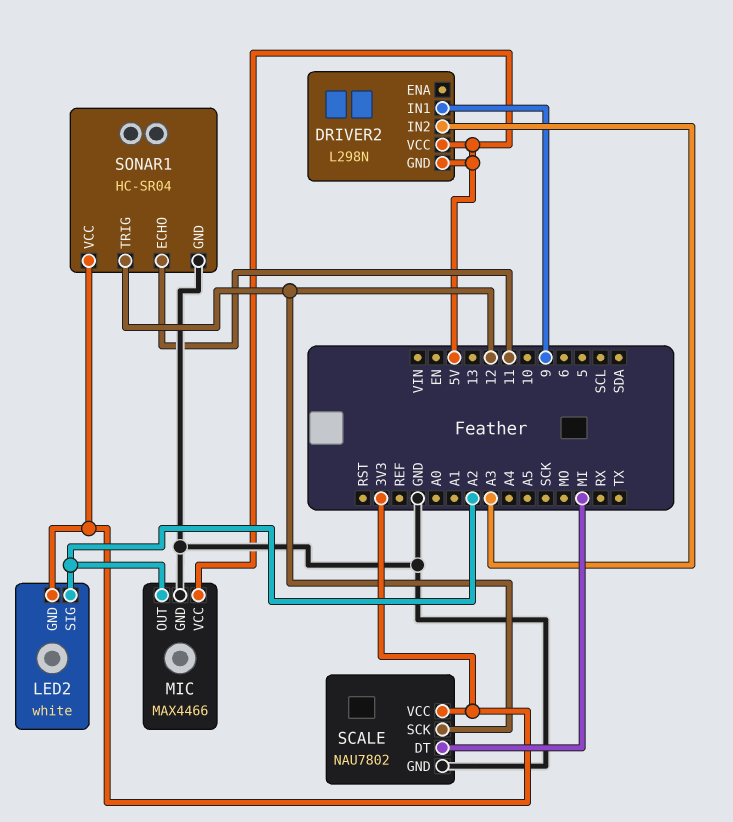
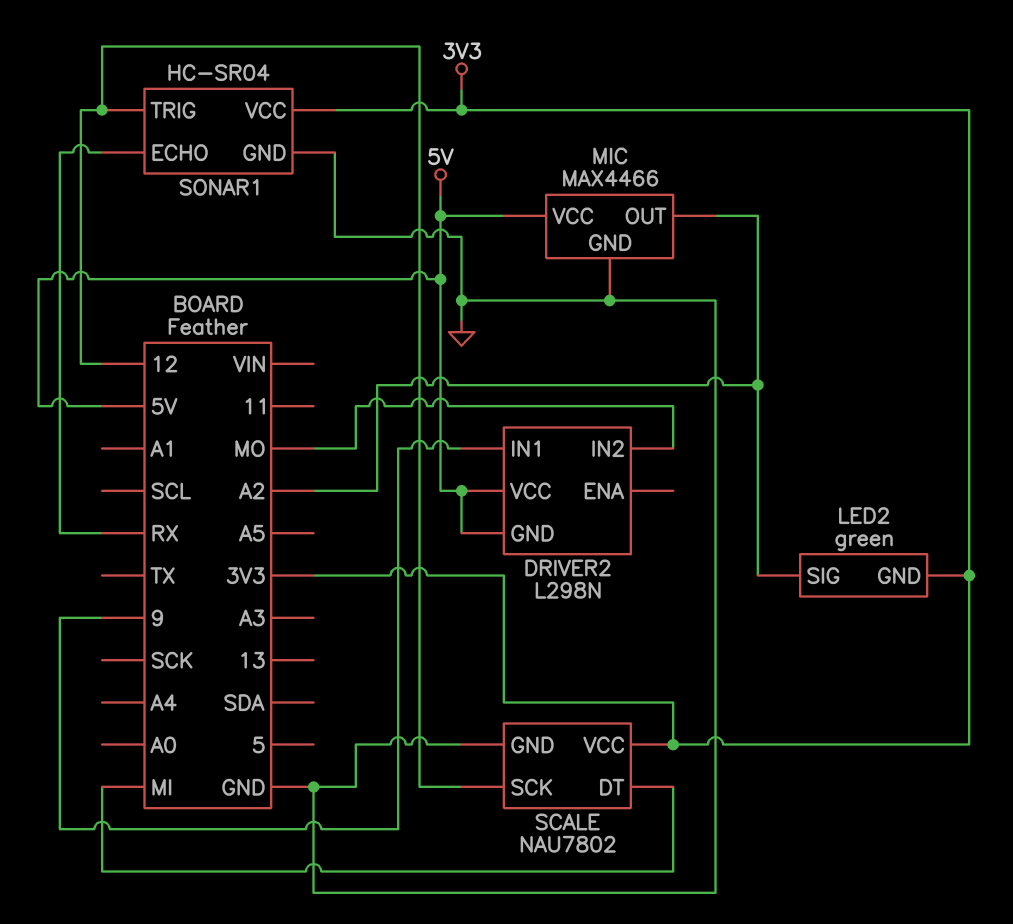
DRIVER2 pin IN2: A3 -> MO
LED2: white -> green
SONAR1 pin ECHO: 11 -> RX

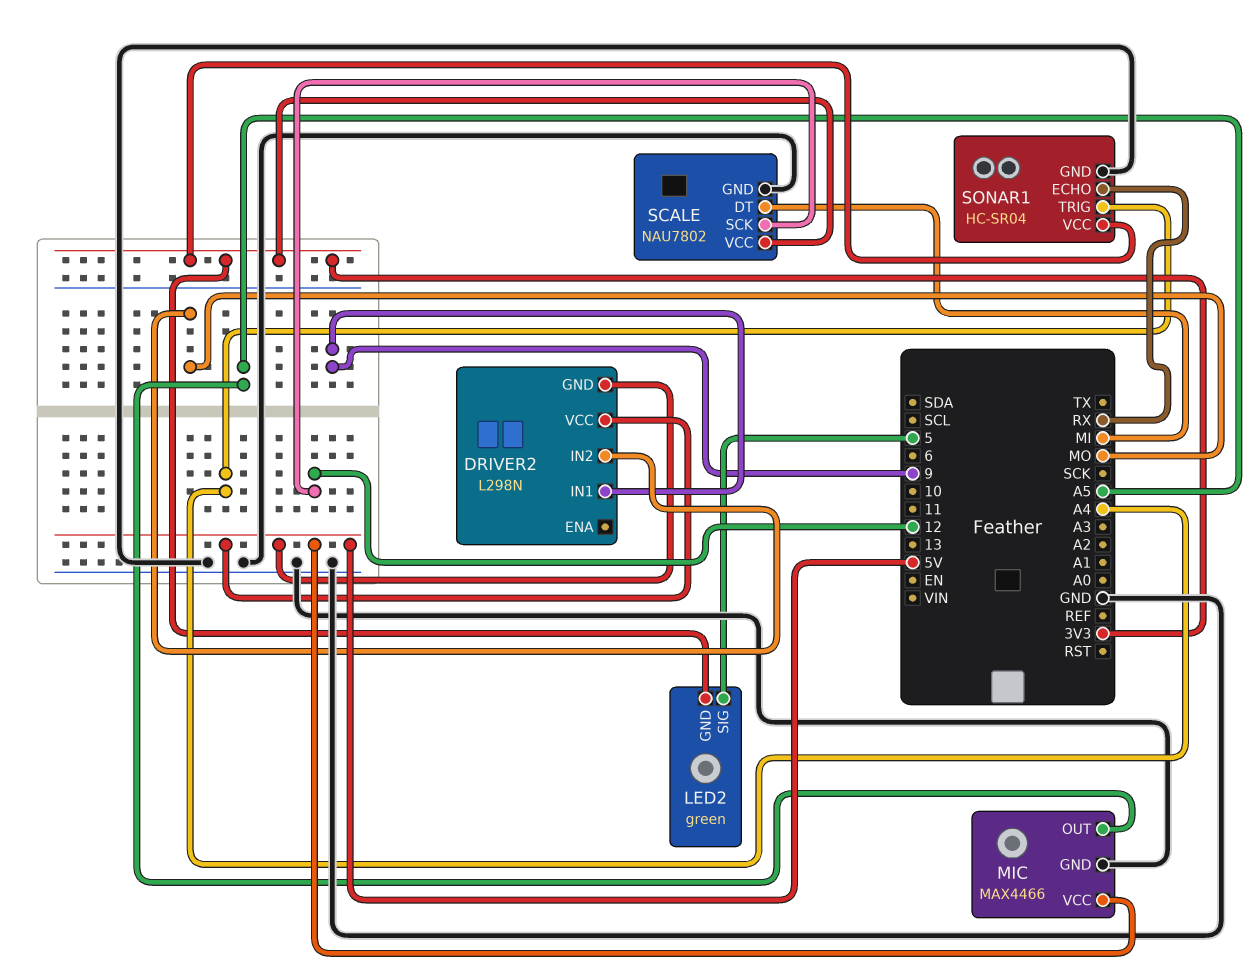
LED2 pin SIG: A2 -> 5
MIC pin OUT: A2 -> A5
SONAR1 pin TRIG: 12 -> A4

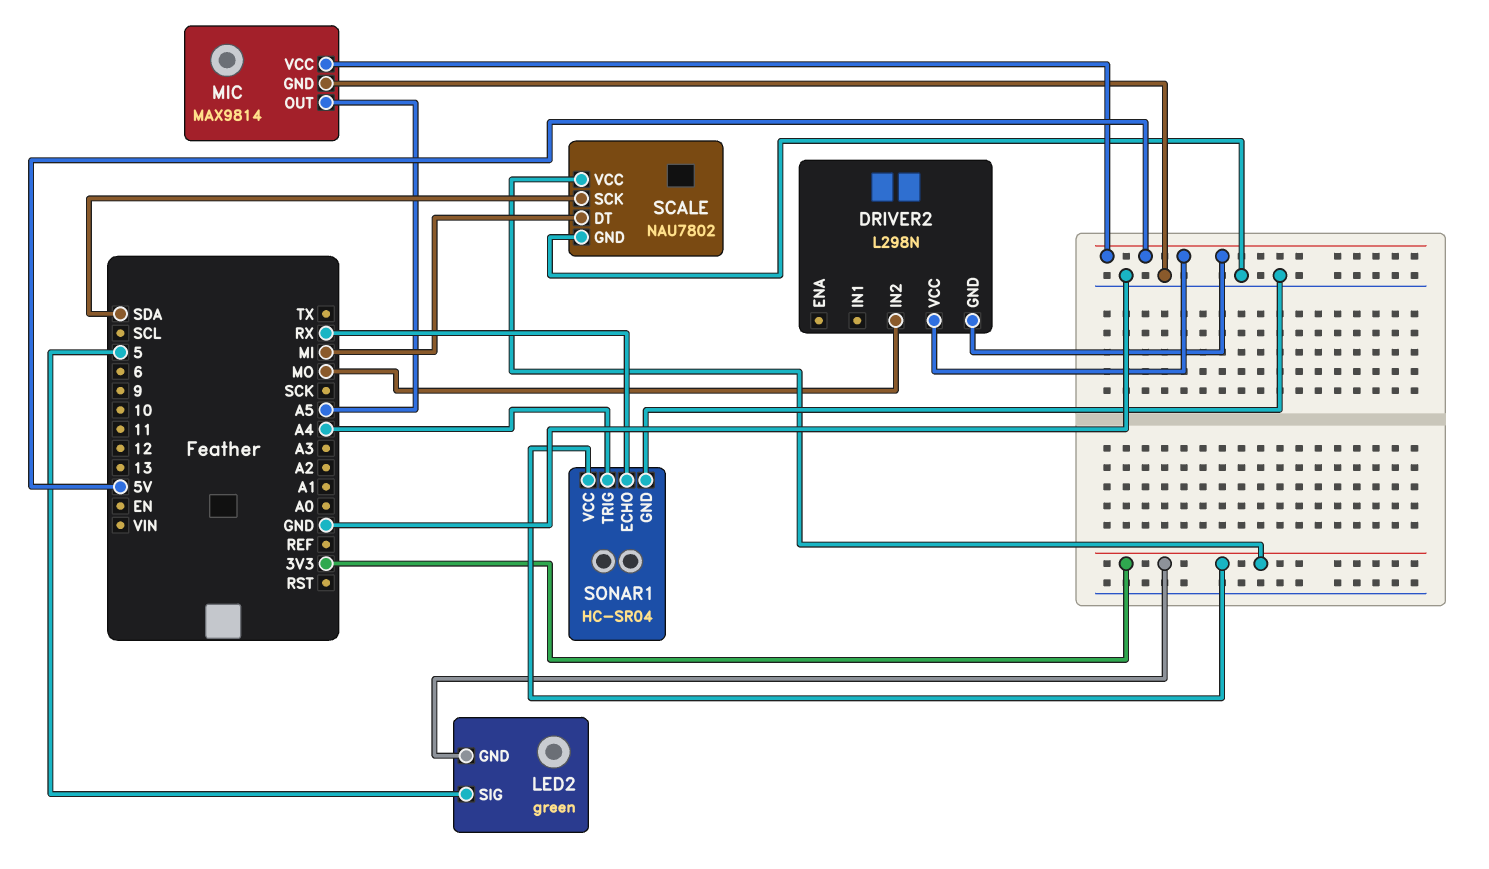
DRIVER2 pin IN1: 9 -> none
MIC: MAX4466 -> MAX9814
SCALE pin SCK: 12 -> SDA

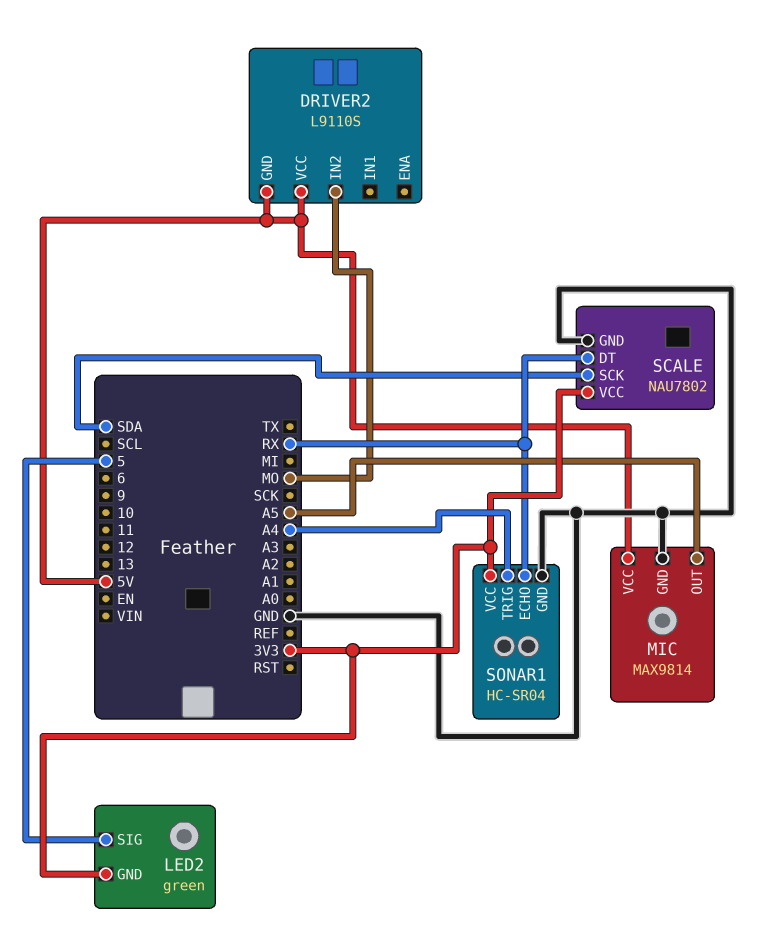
DRIVER2: L298N -> L9110S
SCALE pin DT: MI -> RX

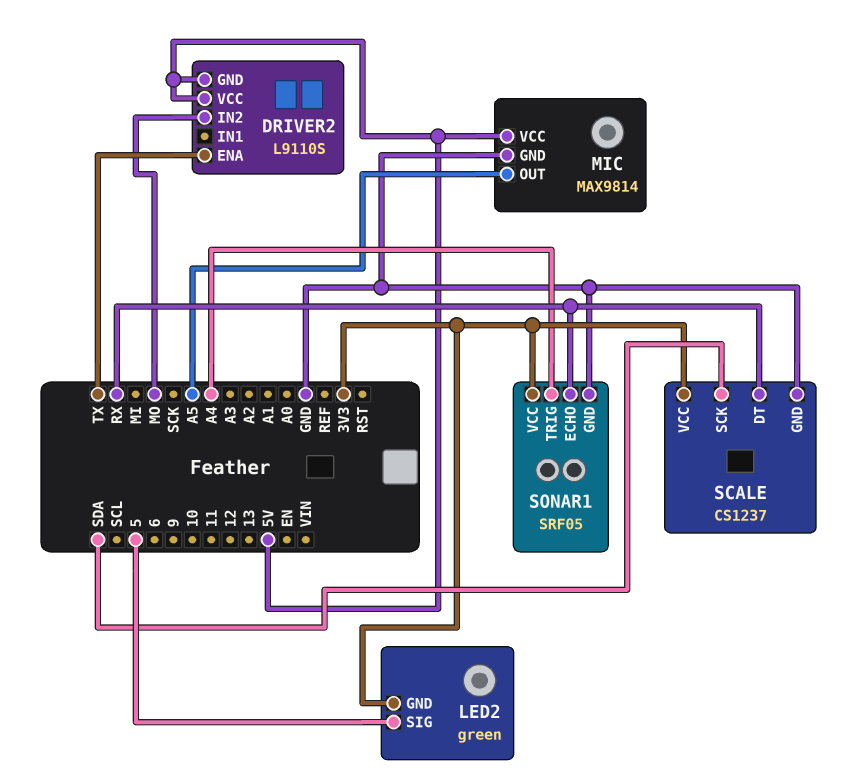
DRIVER2 pin ENA: none -> TX
SCALE: NAU7802 -> CS1237
SONAR1: HC-SR04 -> SRF05

